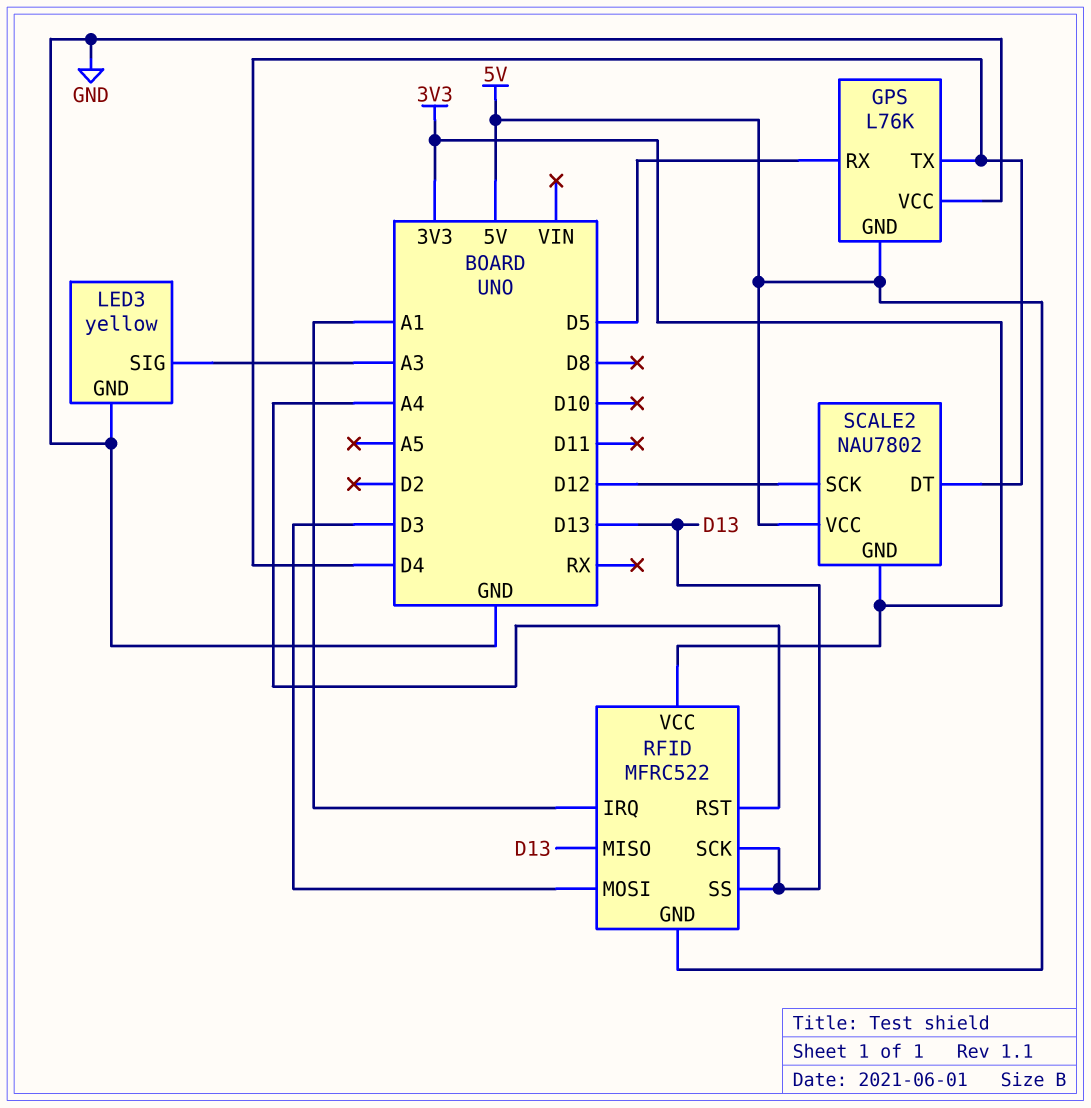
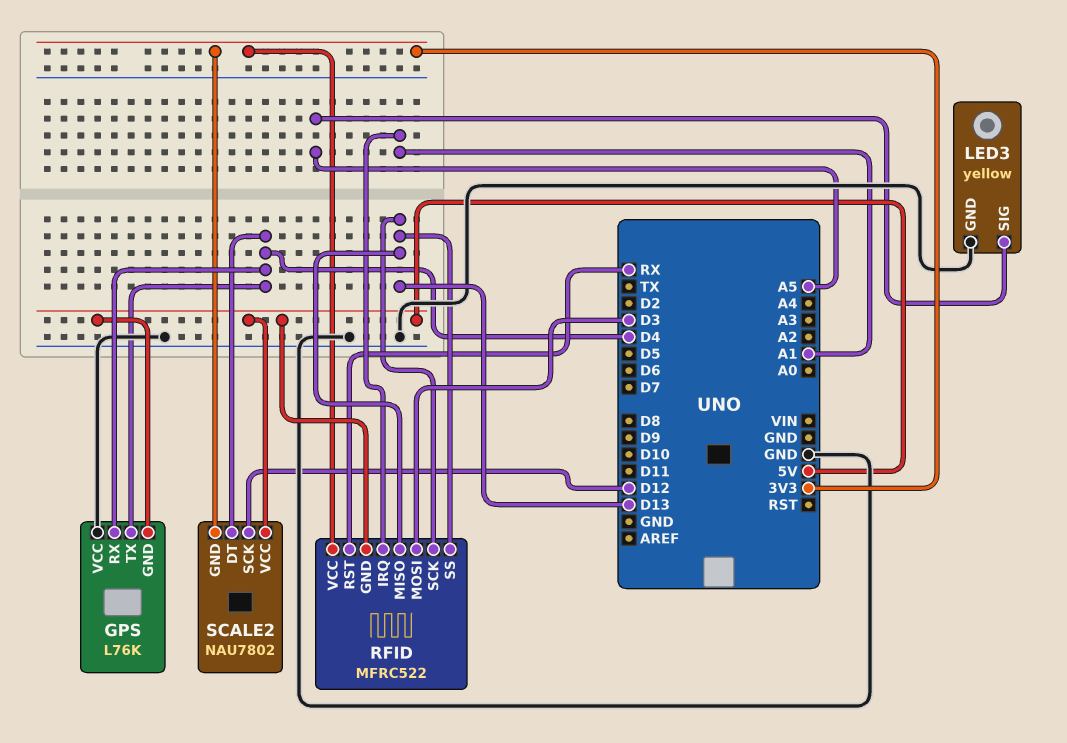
GPS pin RX: D5 -> D4
LED3 pin SIG: A3 -> A5
RFID pin RST: A4 -> RX

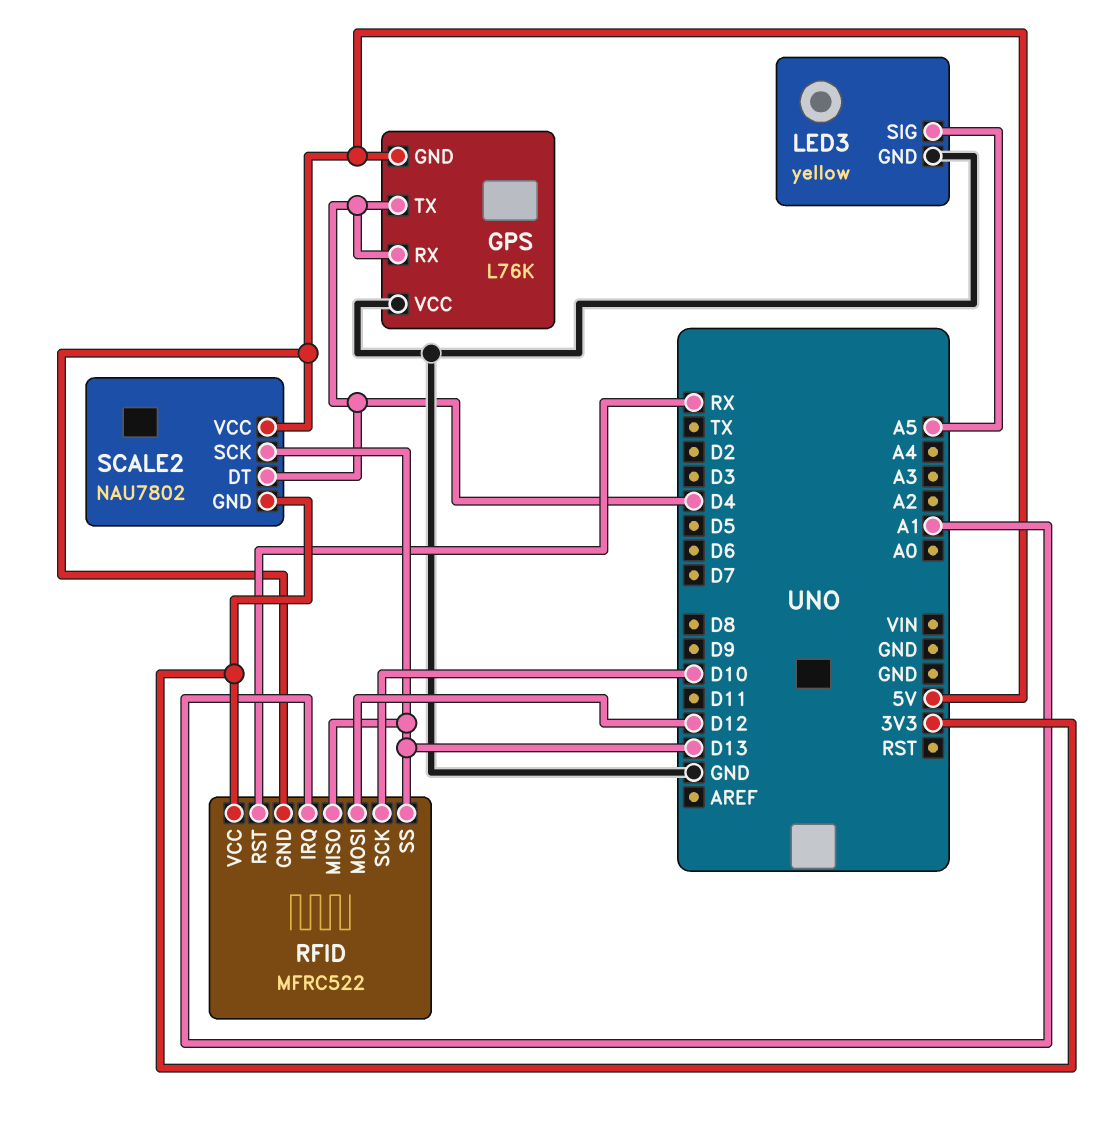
RFID pin MOSI: D3 -> D12
RFID pin SCK: D13 -> D10
SCALE2 pin SCK: D12 -> D13

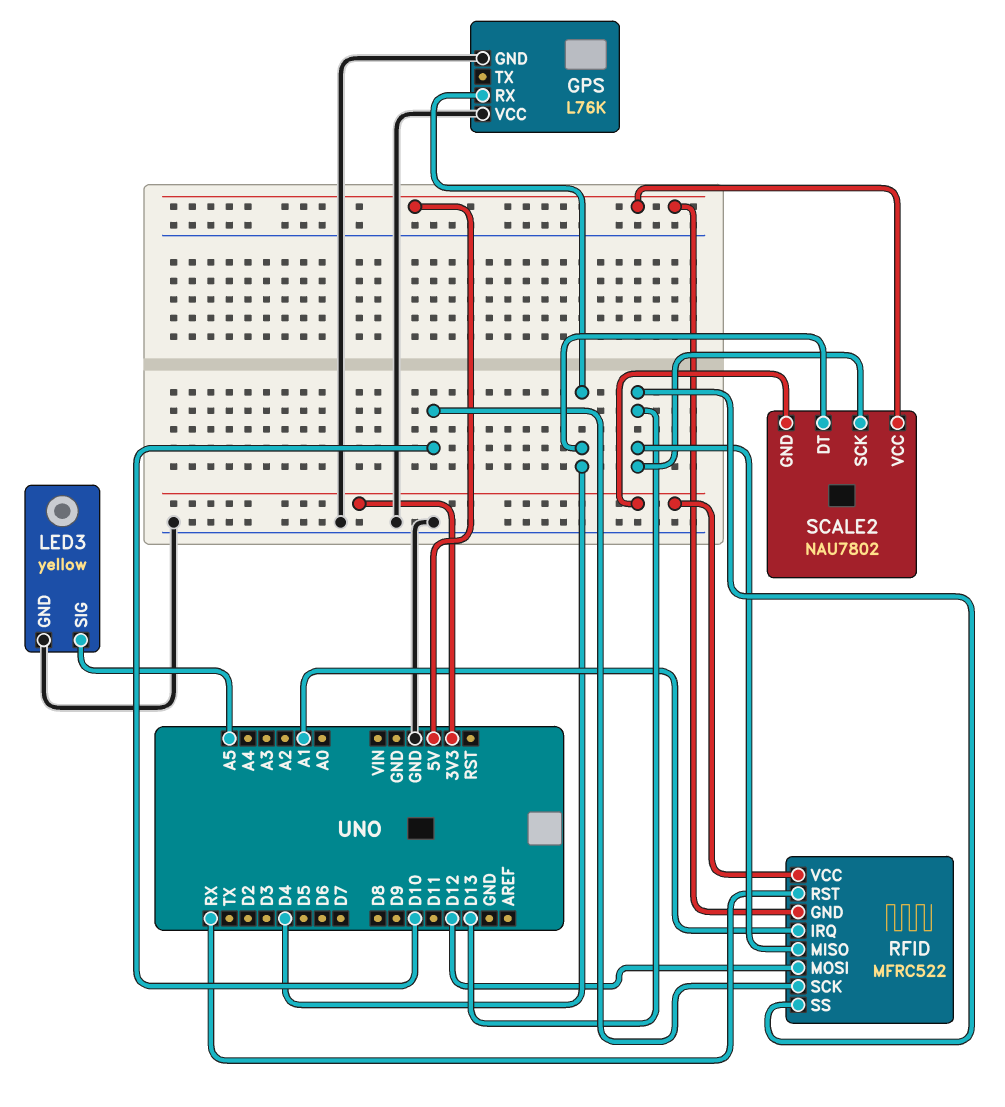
GPS pin GND: 5V -> GND
GPS pin TX: D4 -> none

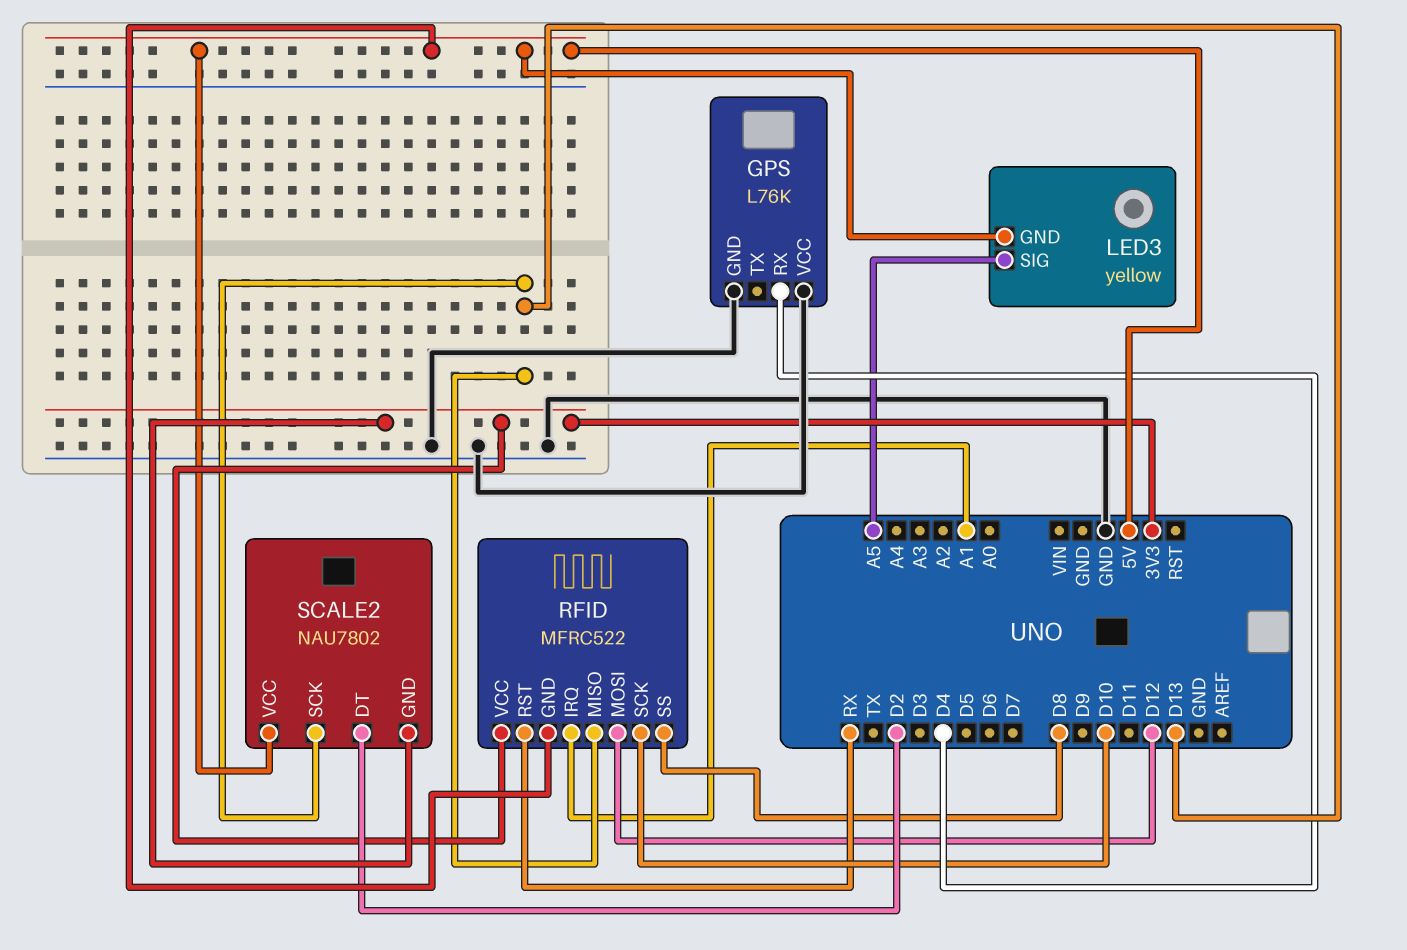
LED3 pin GND: GND -> 5V
RFID pin SS: D13 -> D8
SCALE2 pin DT: D4 -> D2

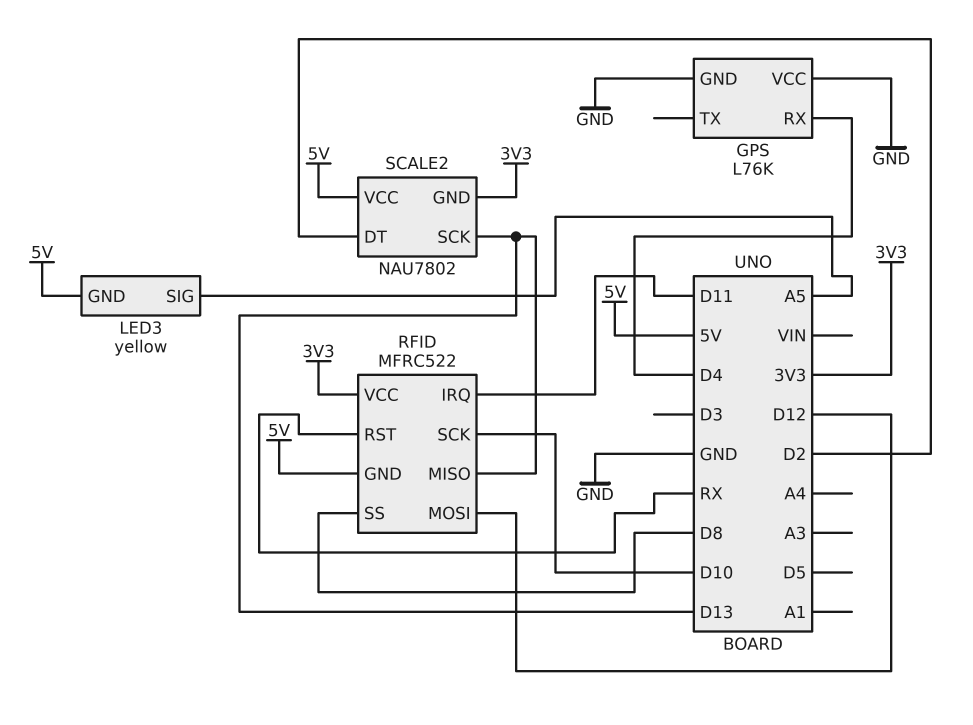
RFID pin IRQ: A1 -> D11

